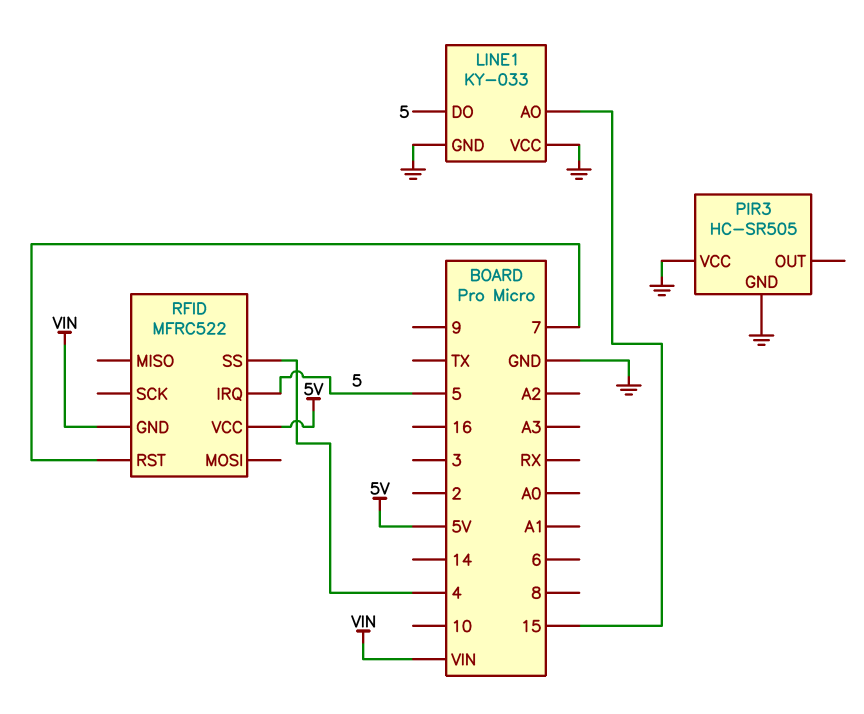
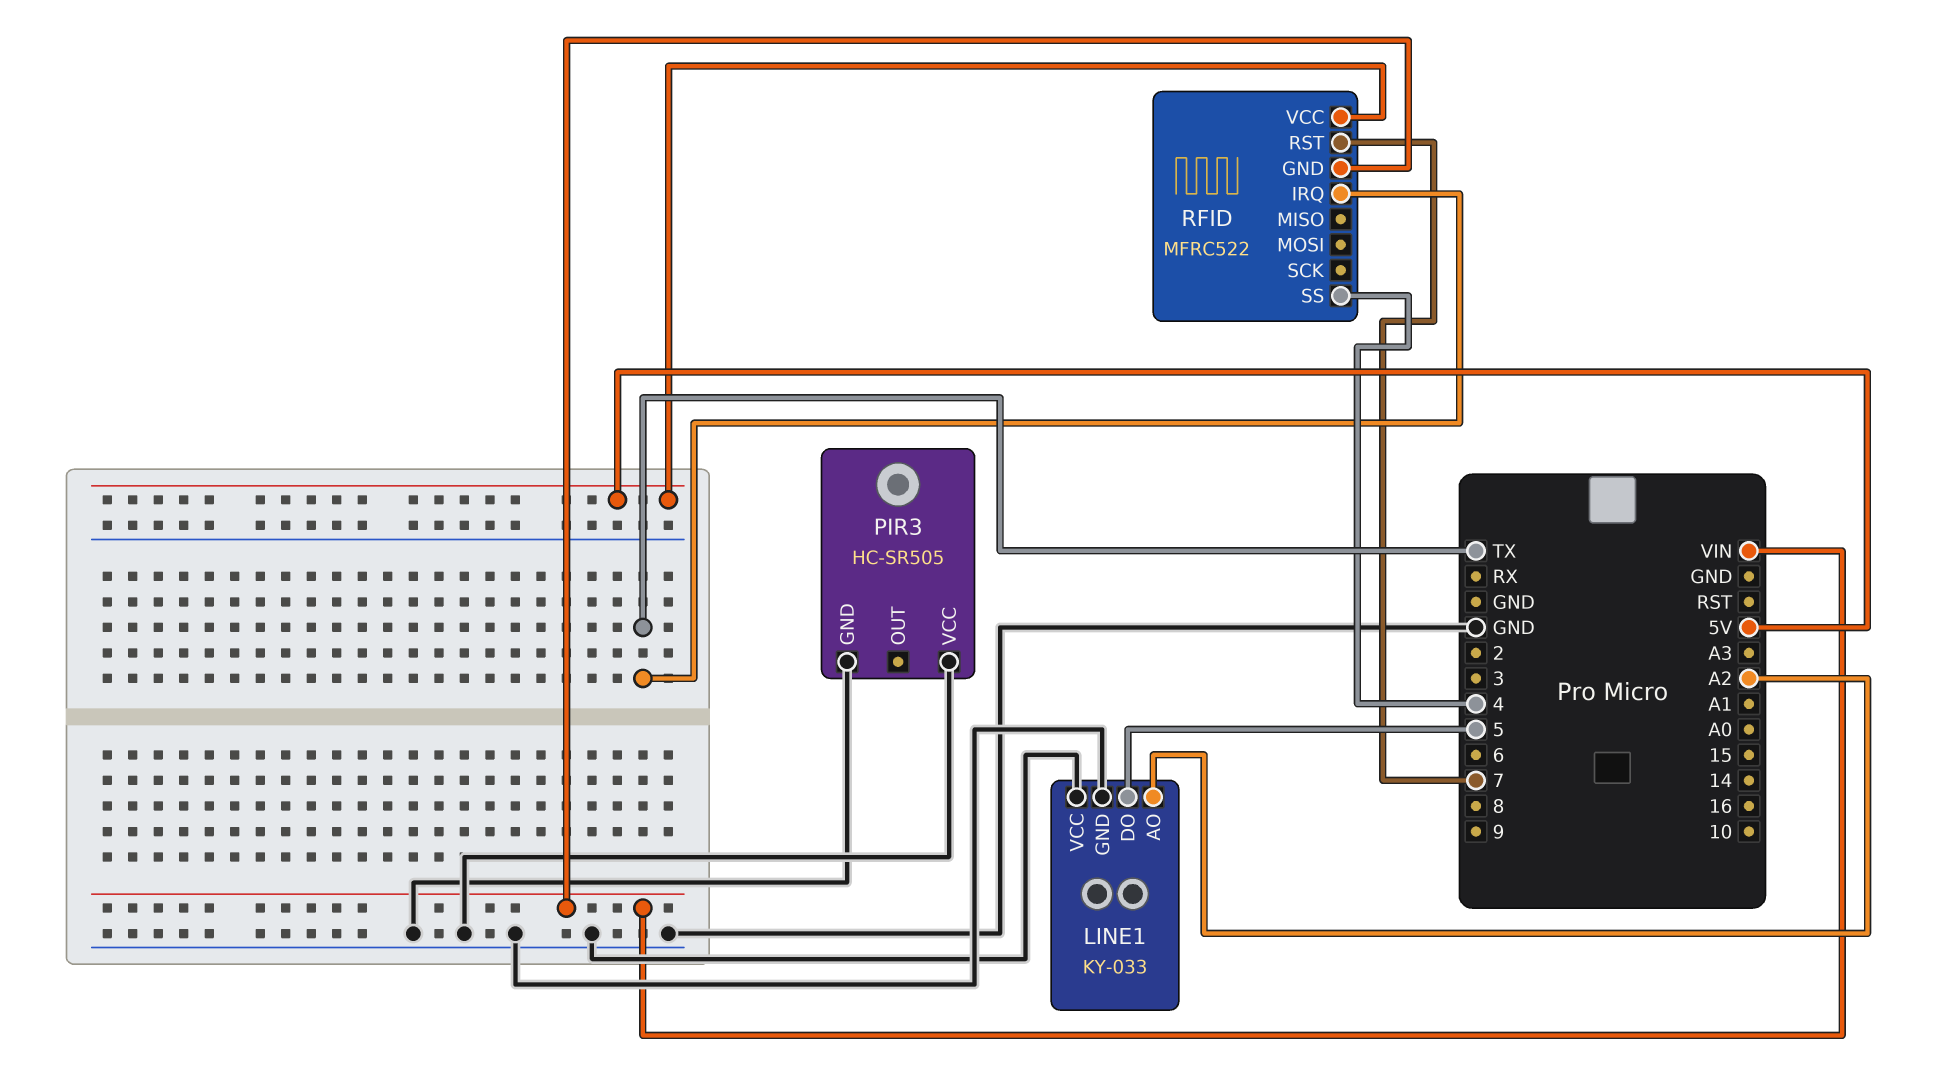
LINE1 pin AO: 15 -> A2
RFID pin IRQ: 5 -> TX

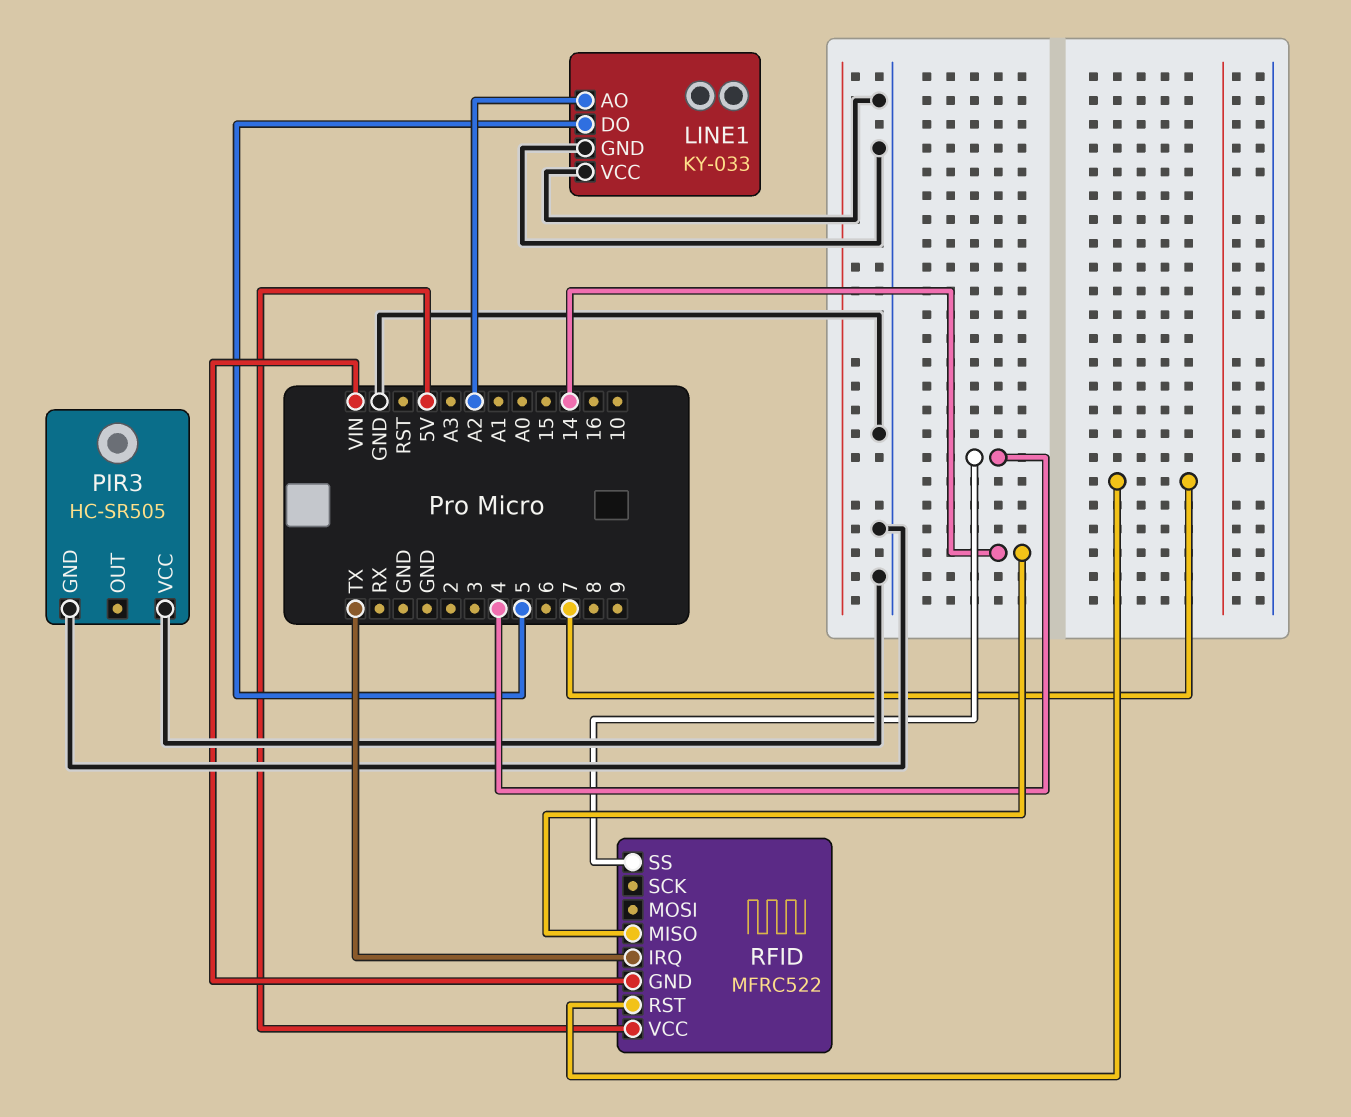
RFID pin MISO: none -> 14

